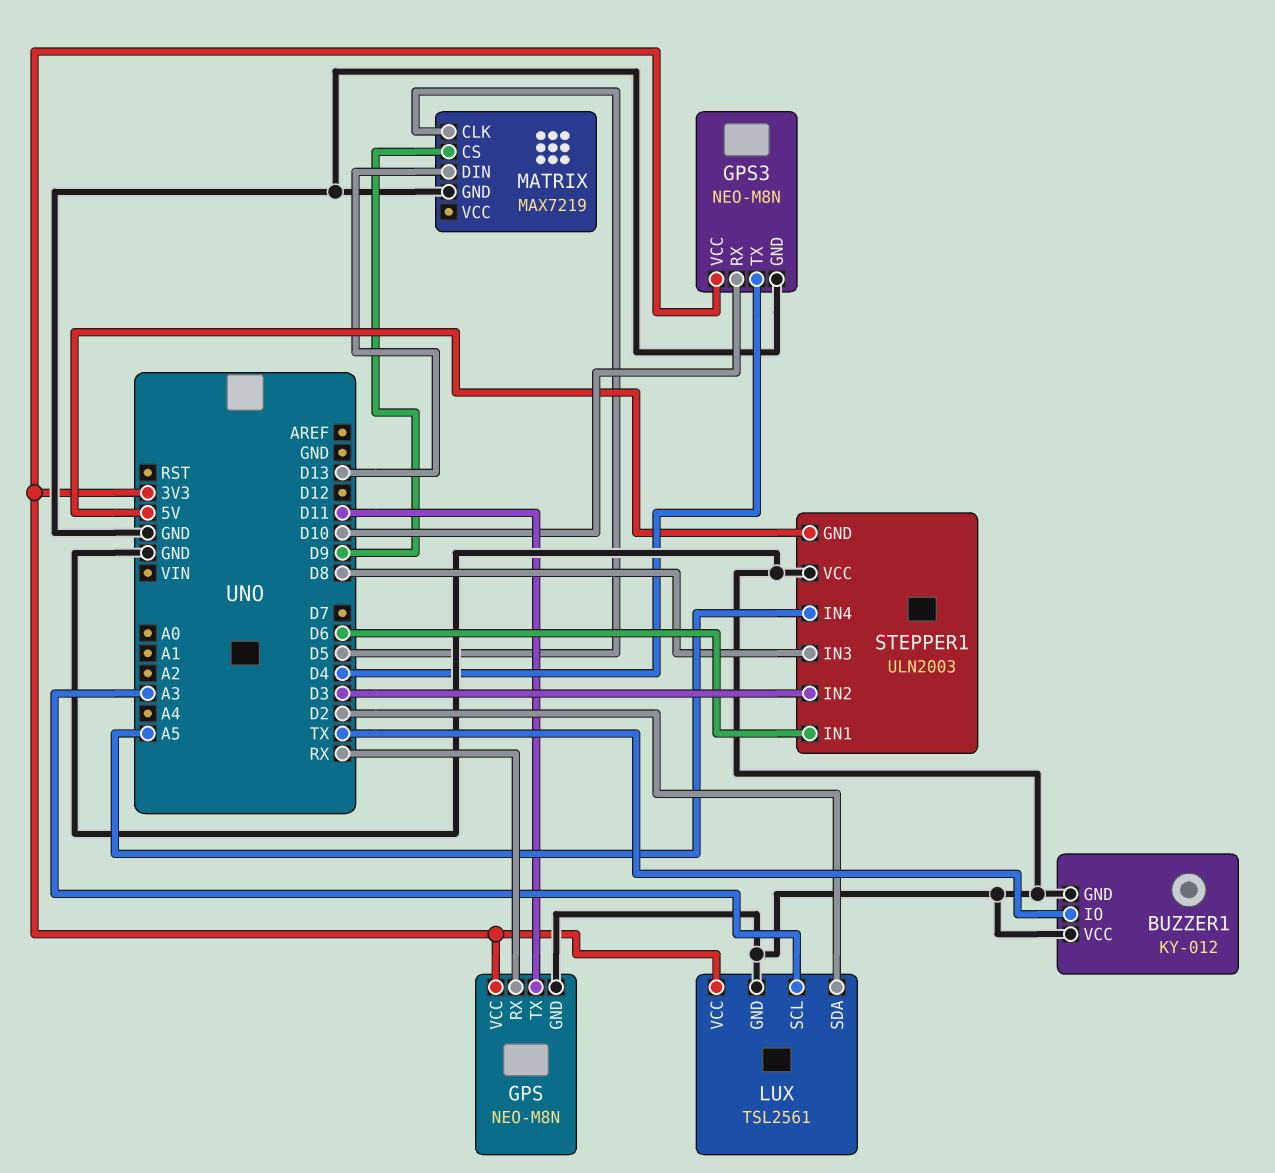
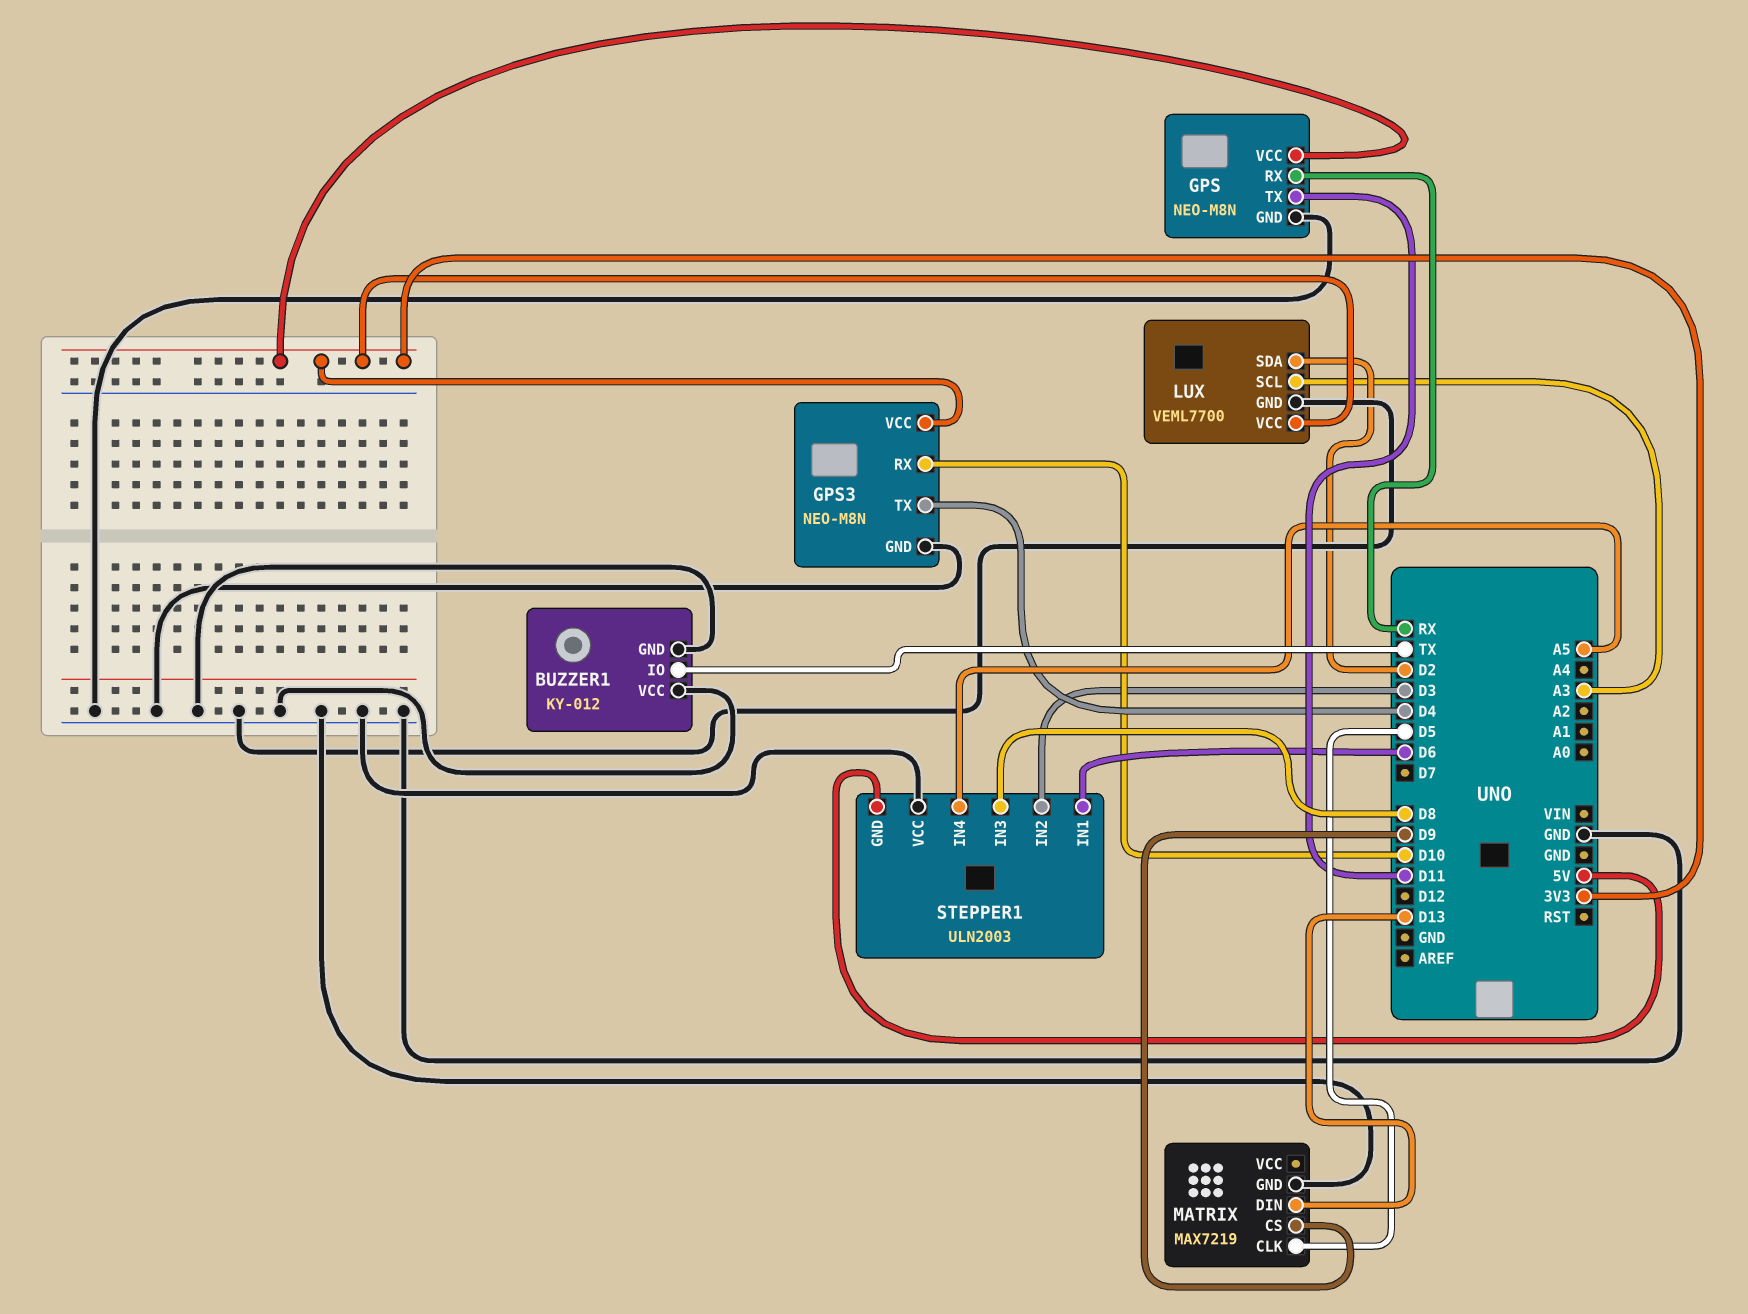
LUX: TSL2561 -> VEML7700

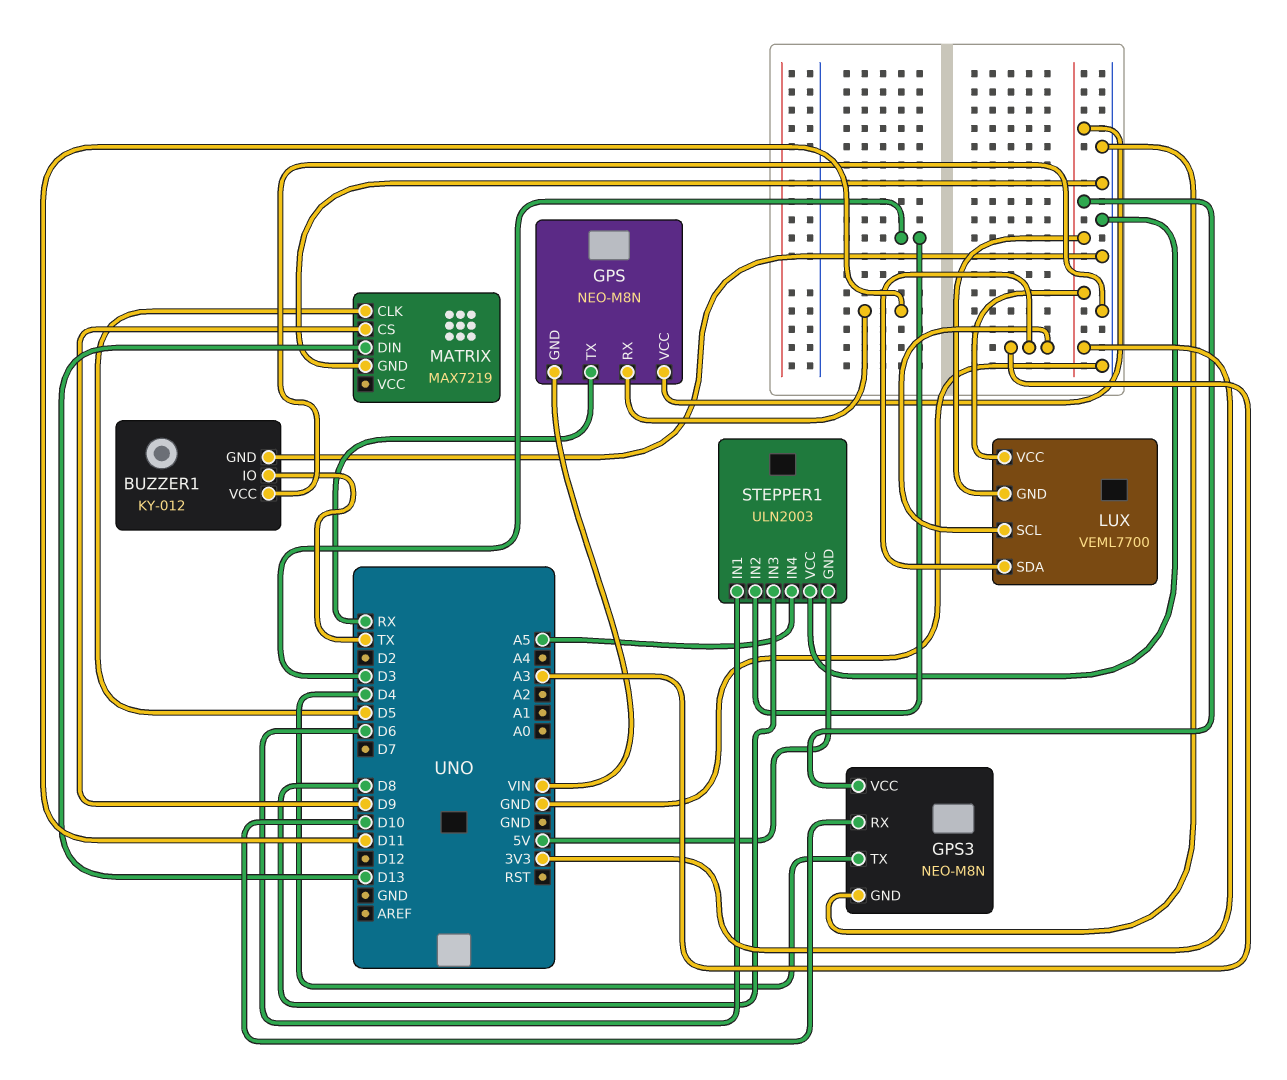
GPS pin GND: GND -> VIN
GPS pin RX: RX -> D11
GPS pin TX: D11 -> RX
LUX pin GND: GND -> 3V3
LUX pin SDA: D2 -> A3

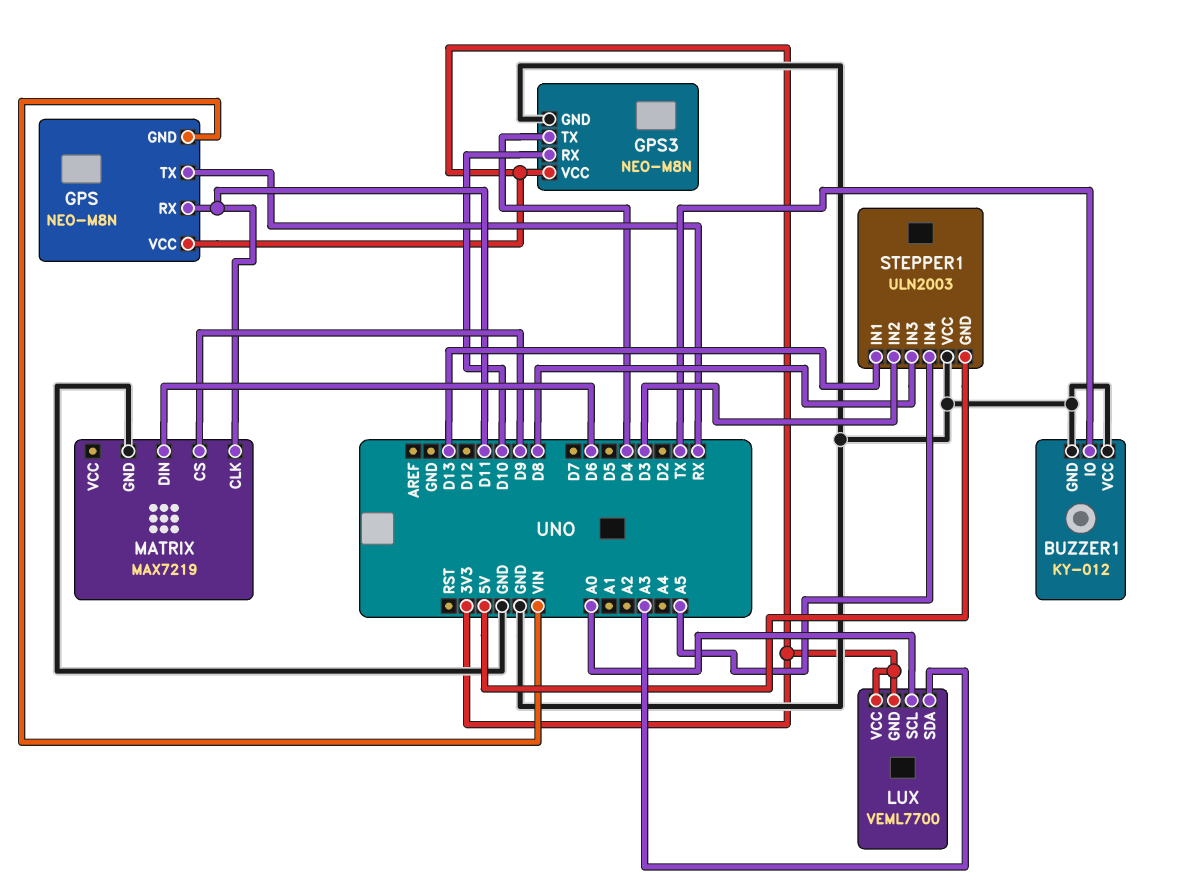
LUX pin SCL: A3 -> A0
MATRIX pin CLK: D5 -> D11
MATRIX pin DIN: D13 -> D6
STEPPER1 pin IN1: D6 -> D13

